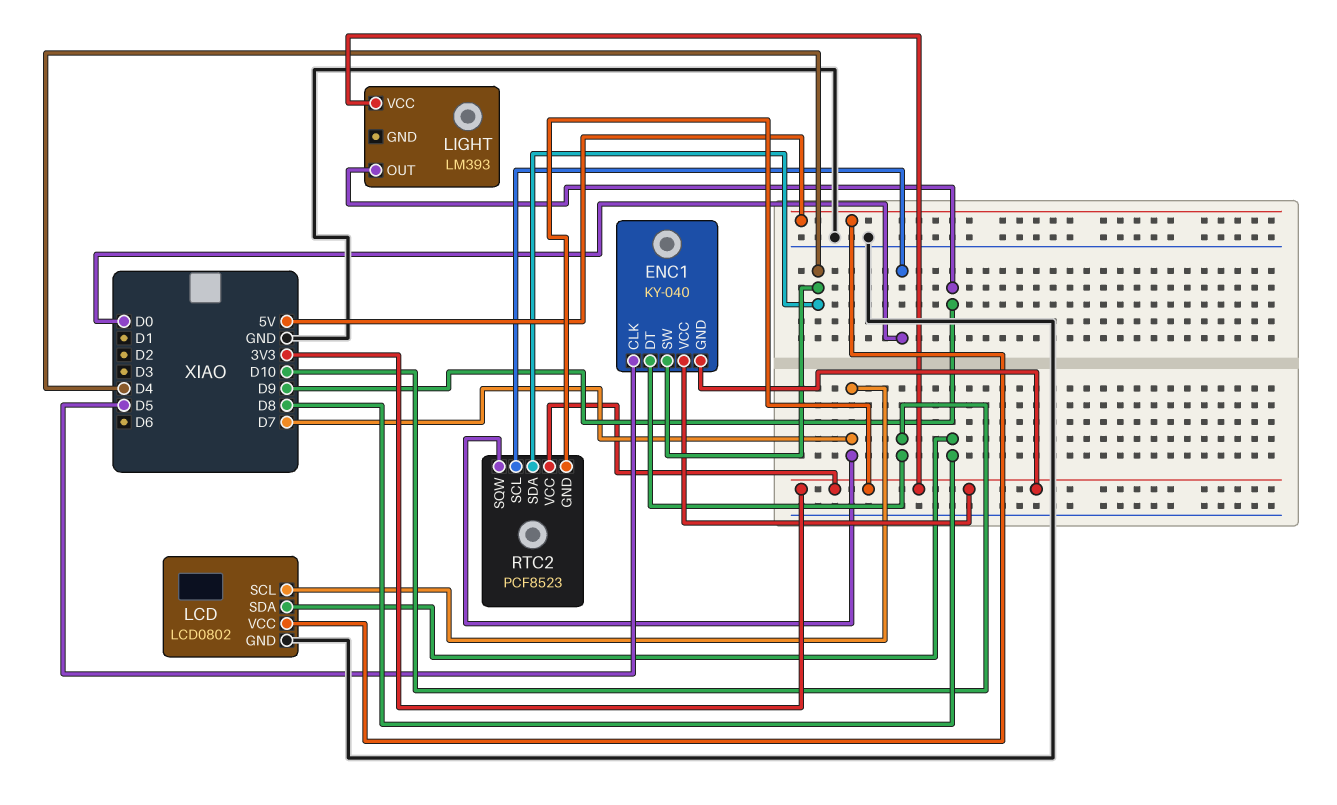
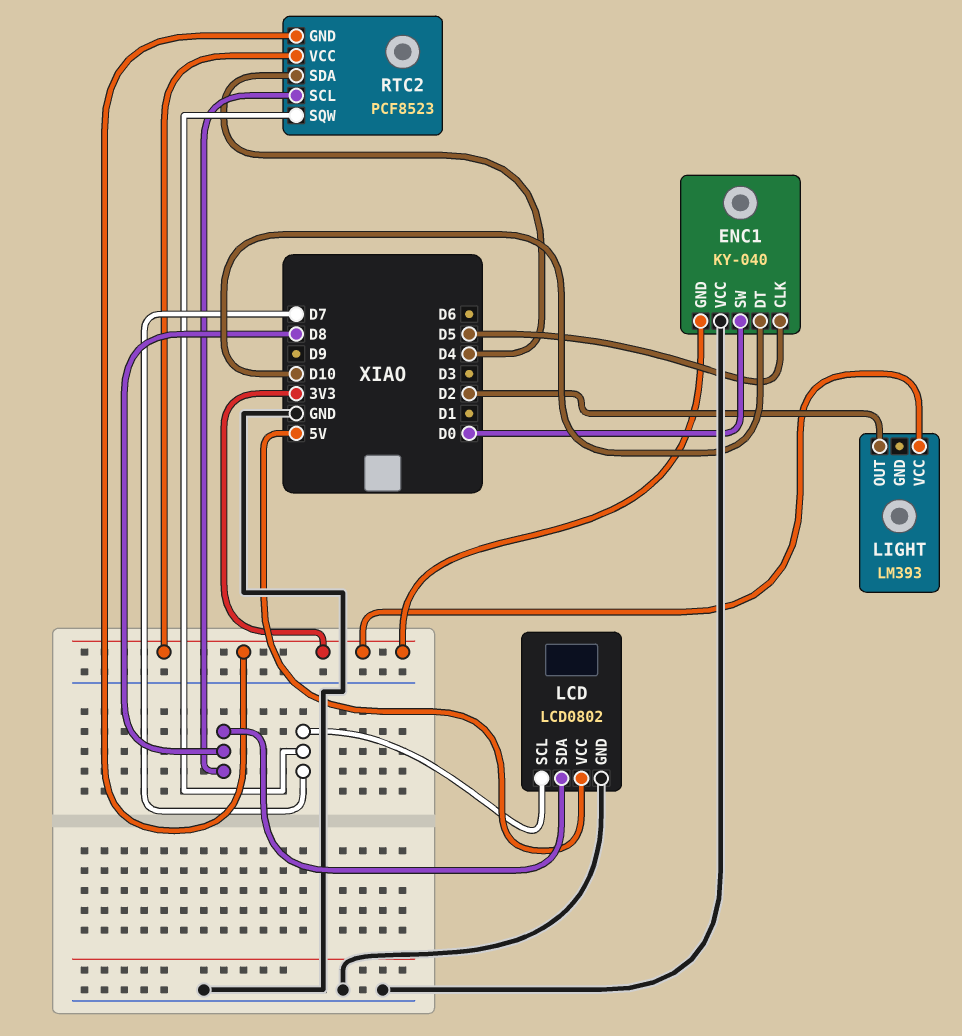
ENC1 pin SW: D4 -> D0
ENC1 pin VCC: 3V3 -> GND
LIGHT pin OUT: D9 -> D2
RTC2 pin SCL: D0 -> D8

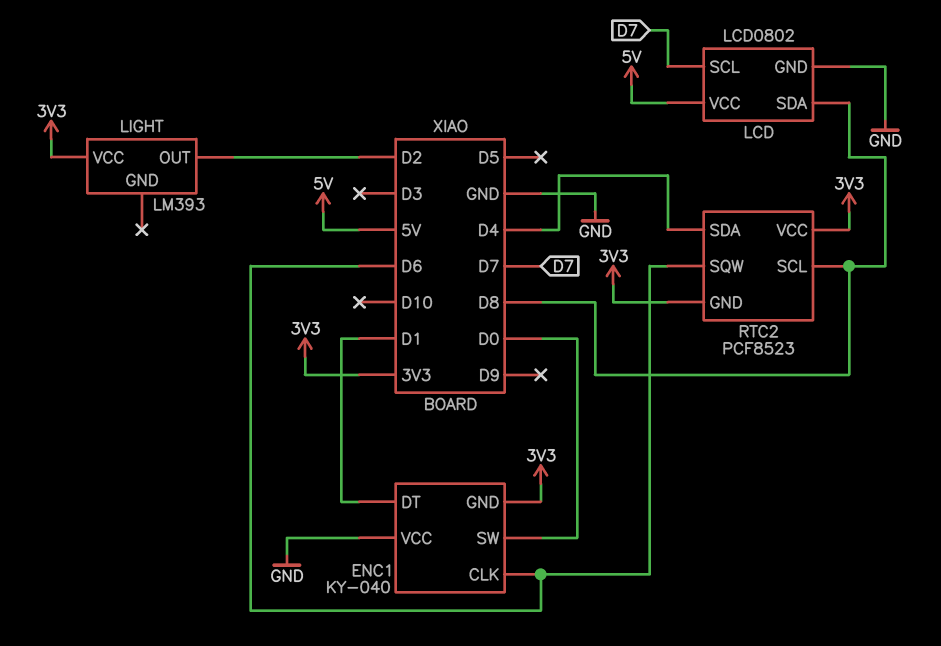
ENC1 pin CLK: D5 -> D6
ENC1 pin DT: D10 -> D1
RTC2 pin SQW: D7 -> D6

